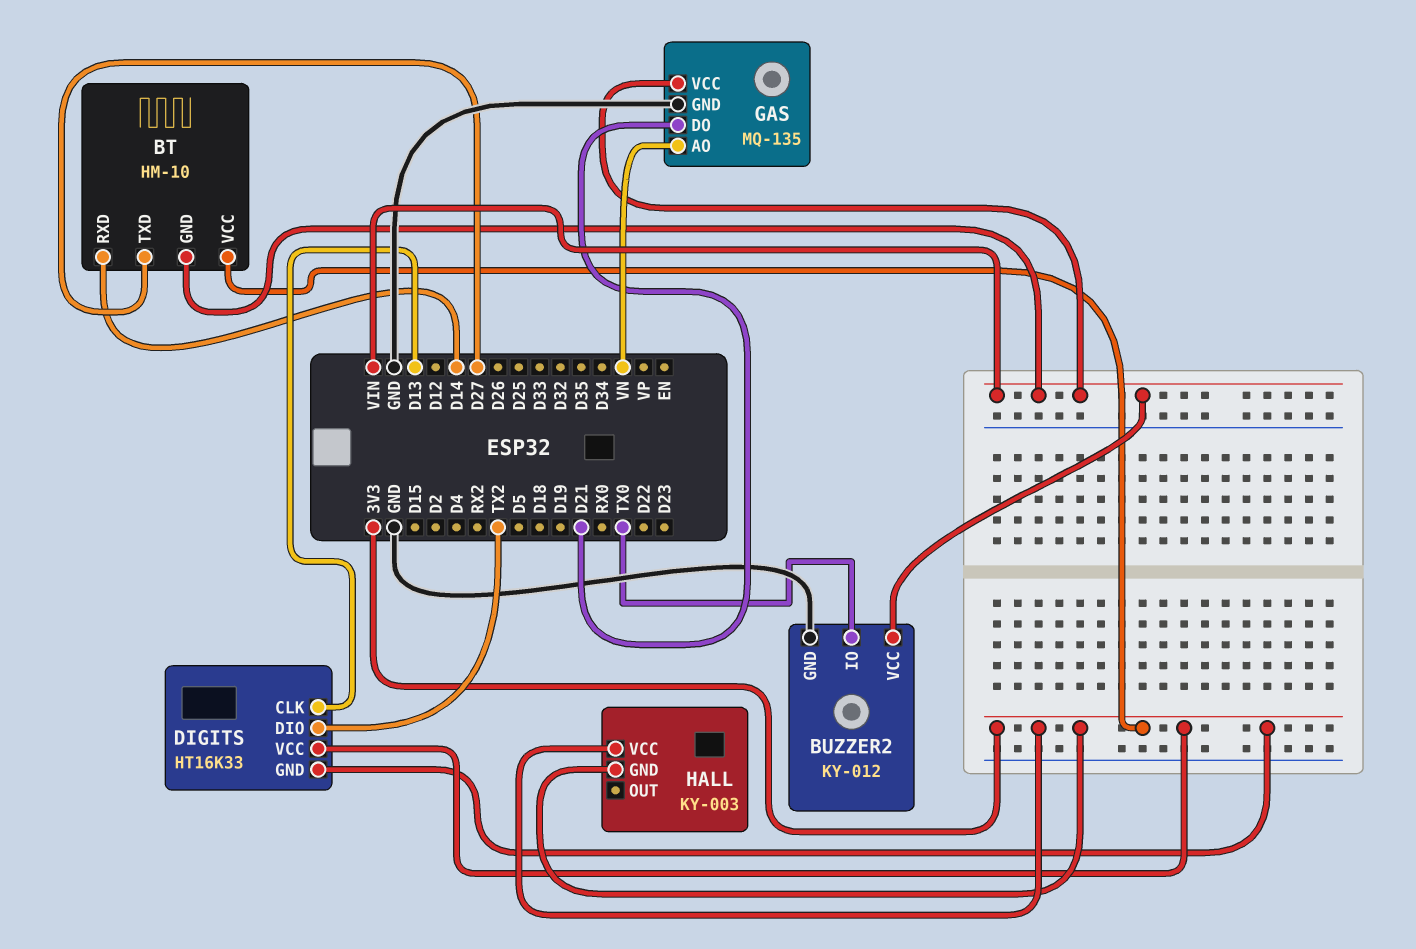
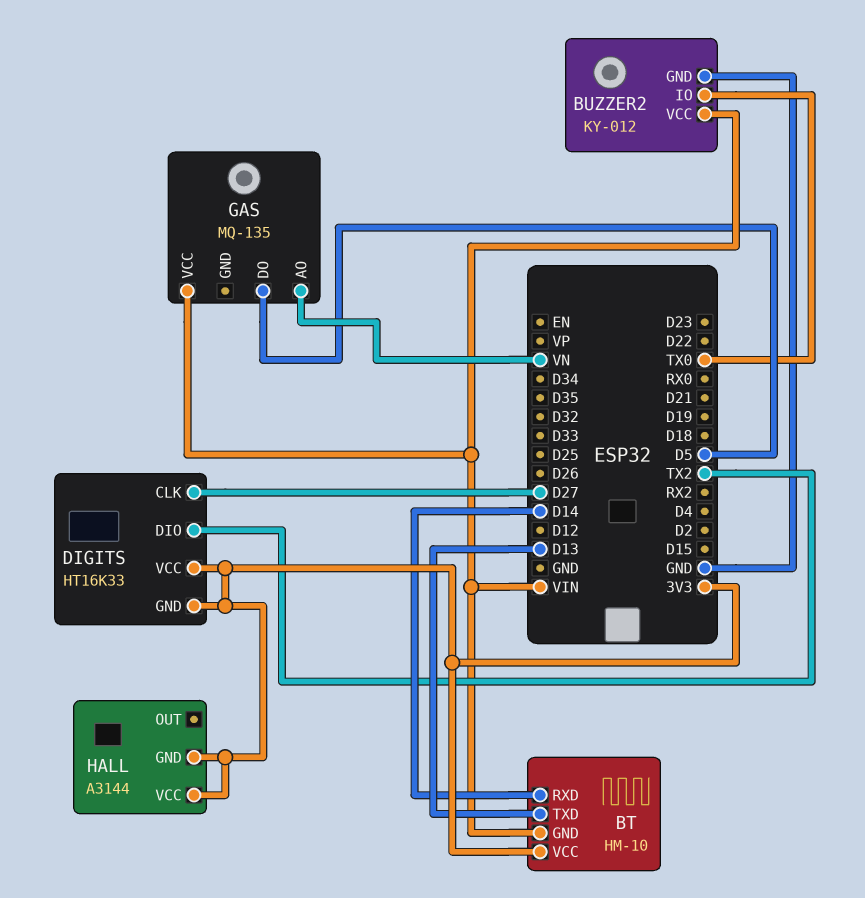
BT pin TXD: D27 -> D13
DIGITS pin CLK: D13 -> D27
GAS pin DO: D21 -> D5
GAS pin GND: GND -> none
HALL: KY-003 -> A3144

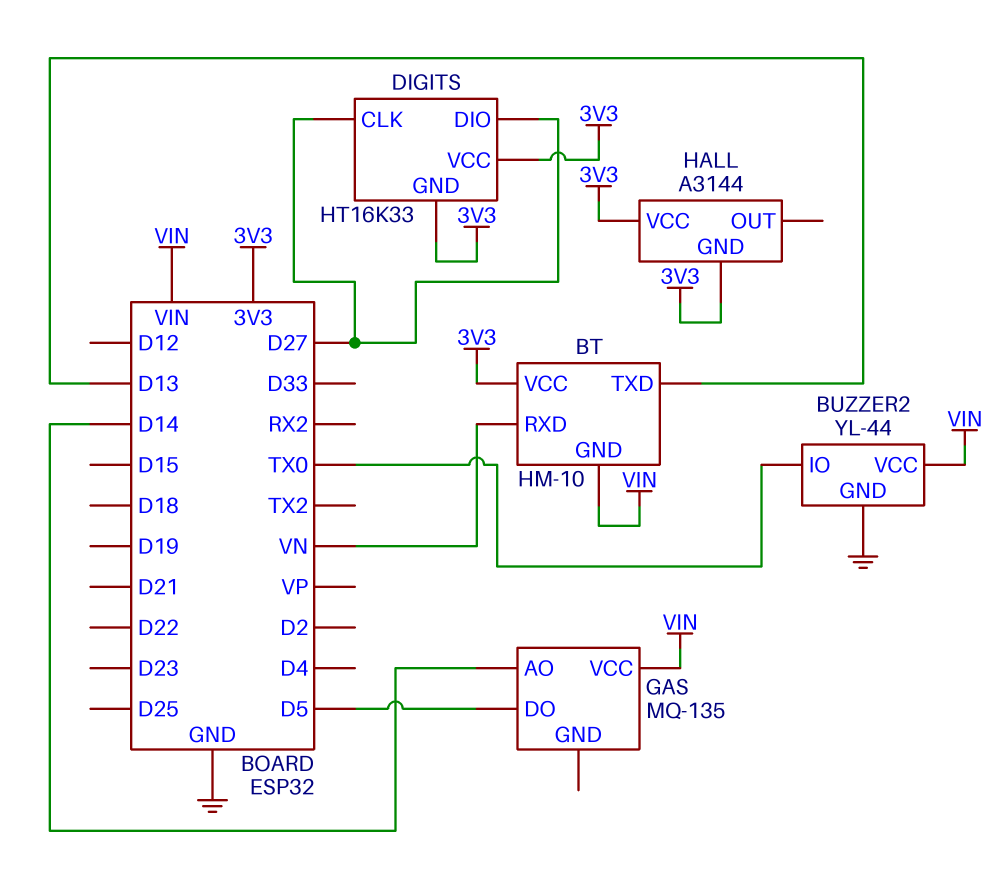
BT pin RXD: D14 -> VN
BUZZER2: KY-012 -> YL-44
DIGITS pin DIO: TX2 -> D27
GAS pin AO: VN -> D14

